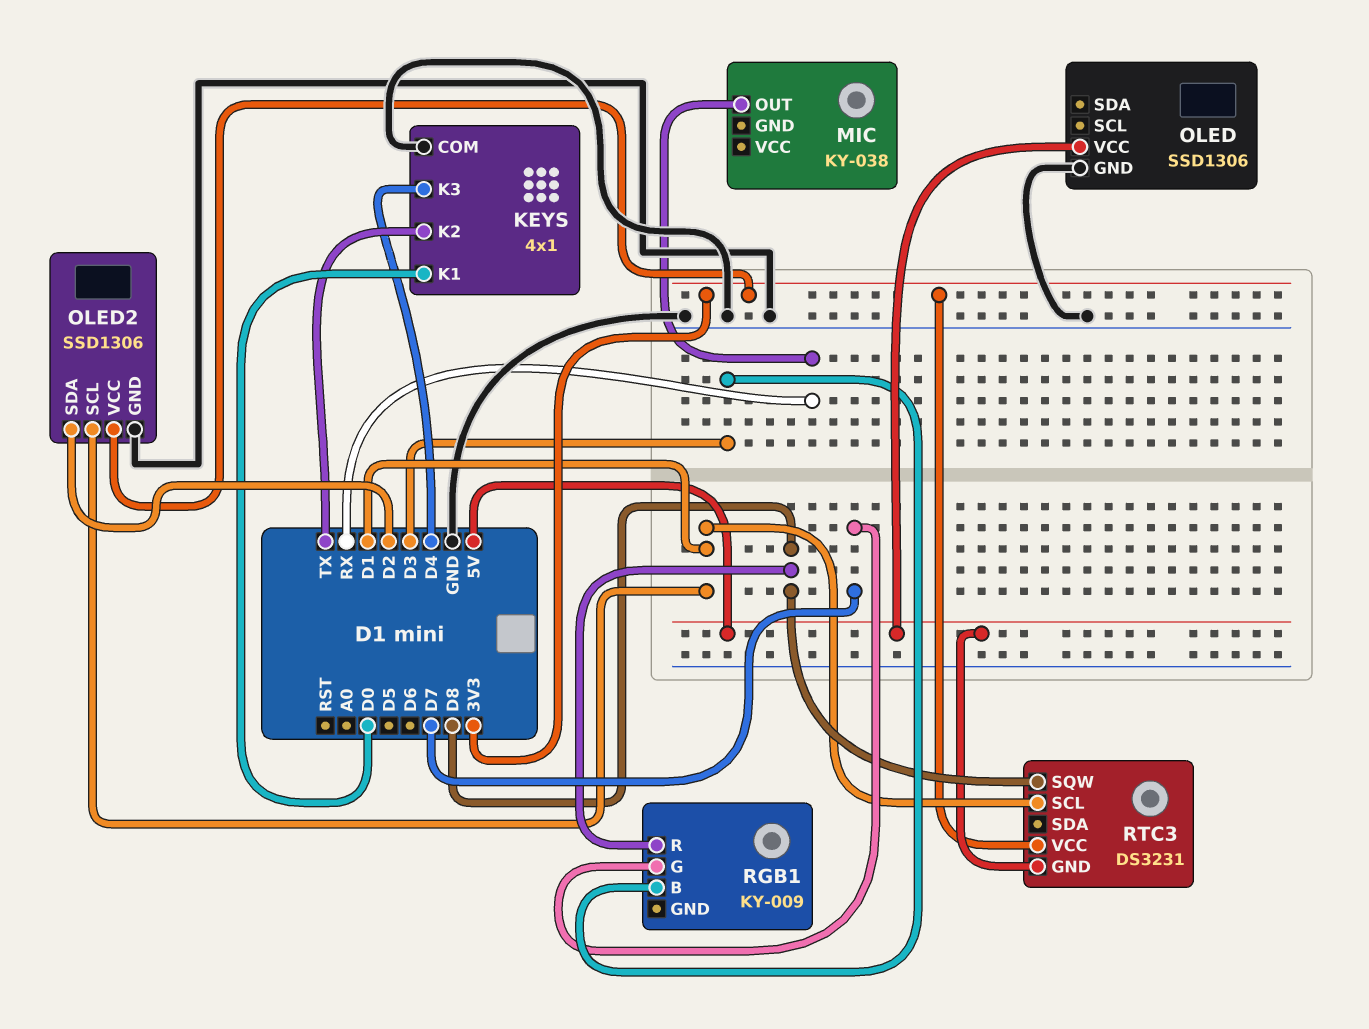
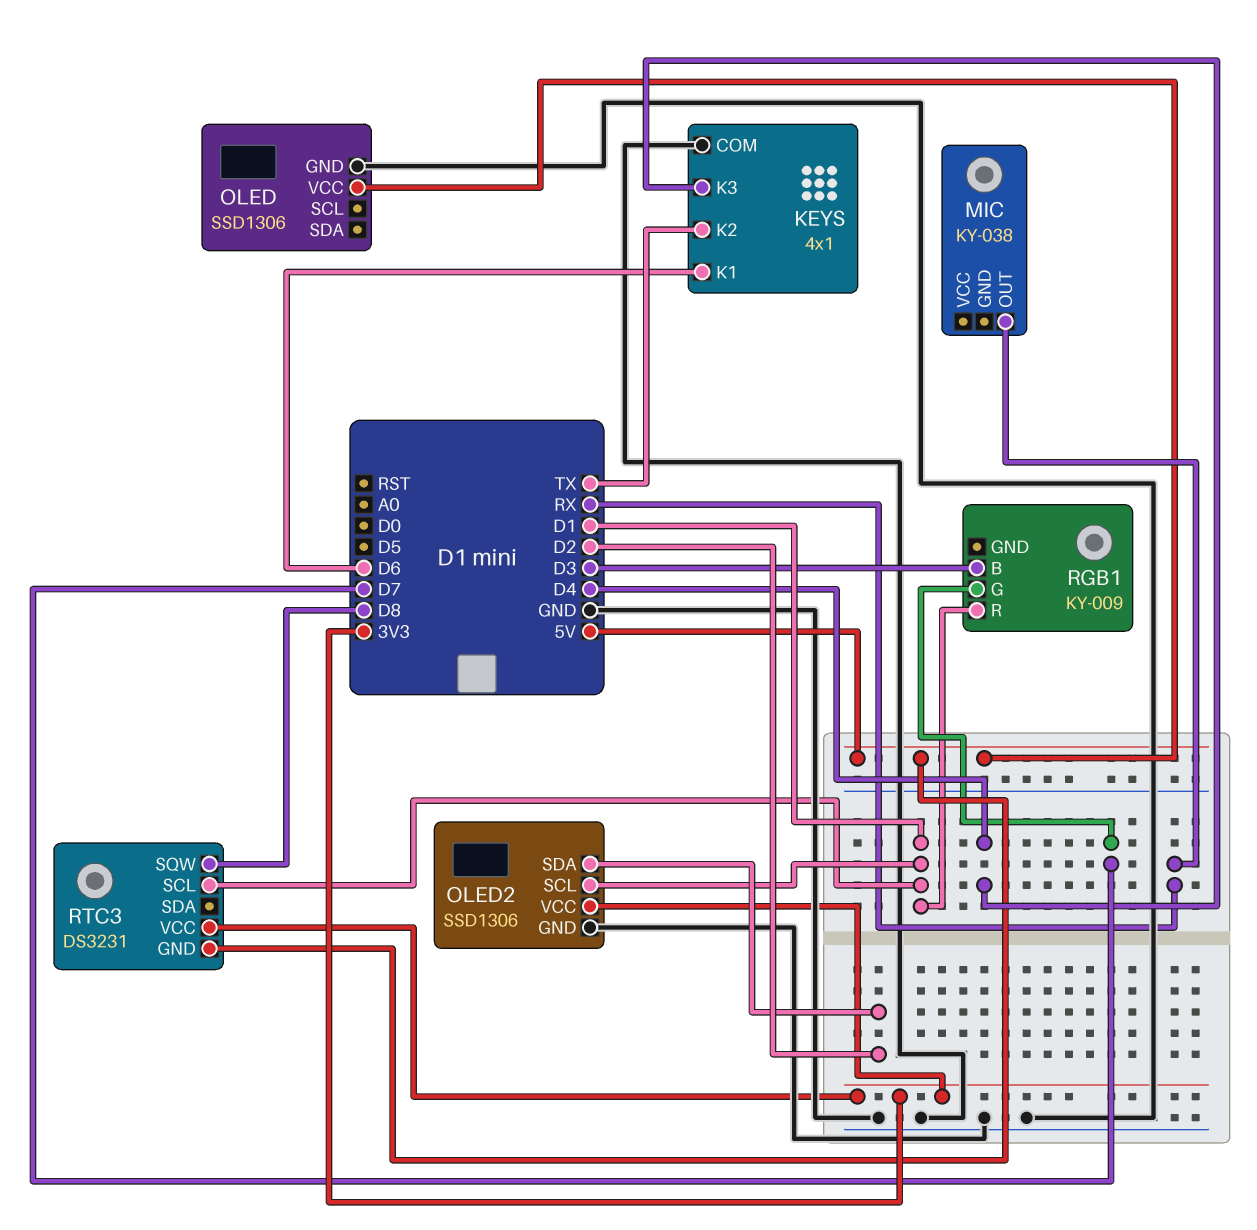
KEYS pin K1: D0 -> D6
RGB1 pin R: D8 -> D1

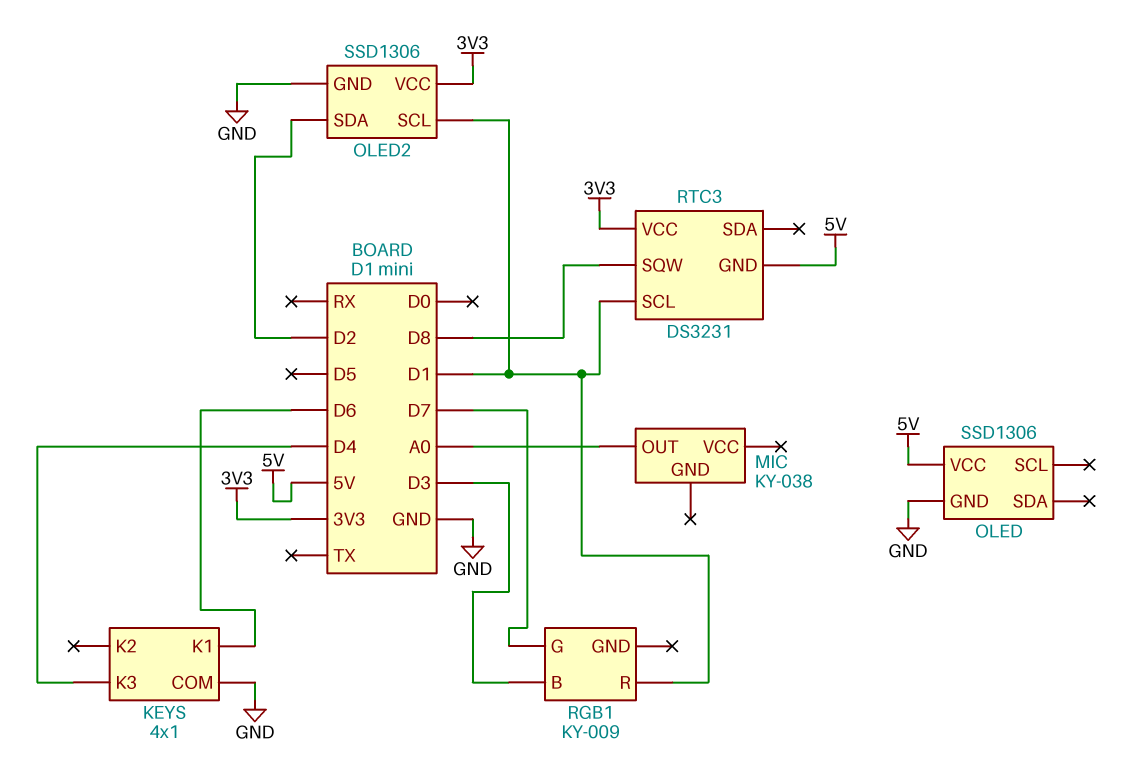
KEYS pin K2: TX -> none
MIC pin OUT: RX -> A0

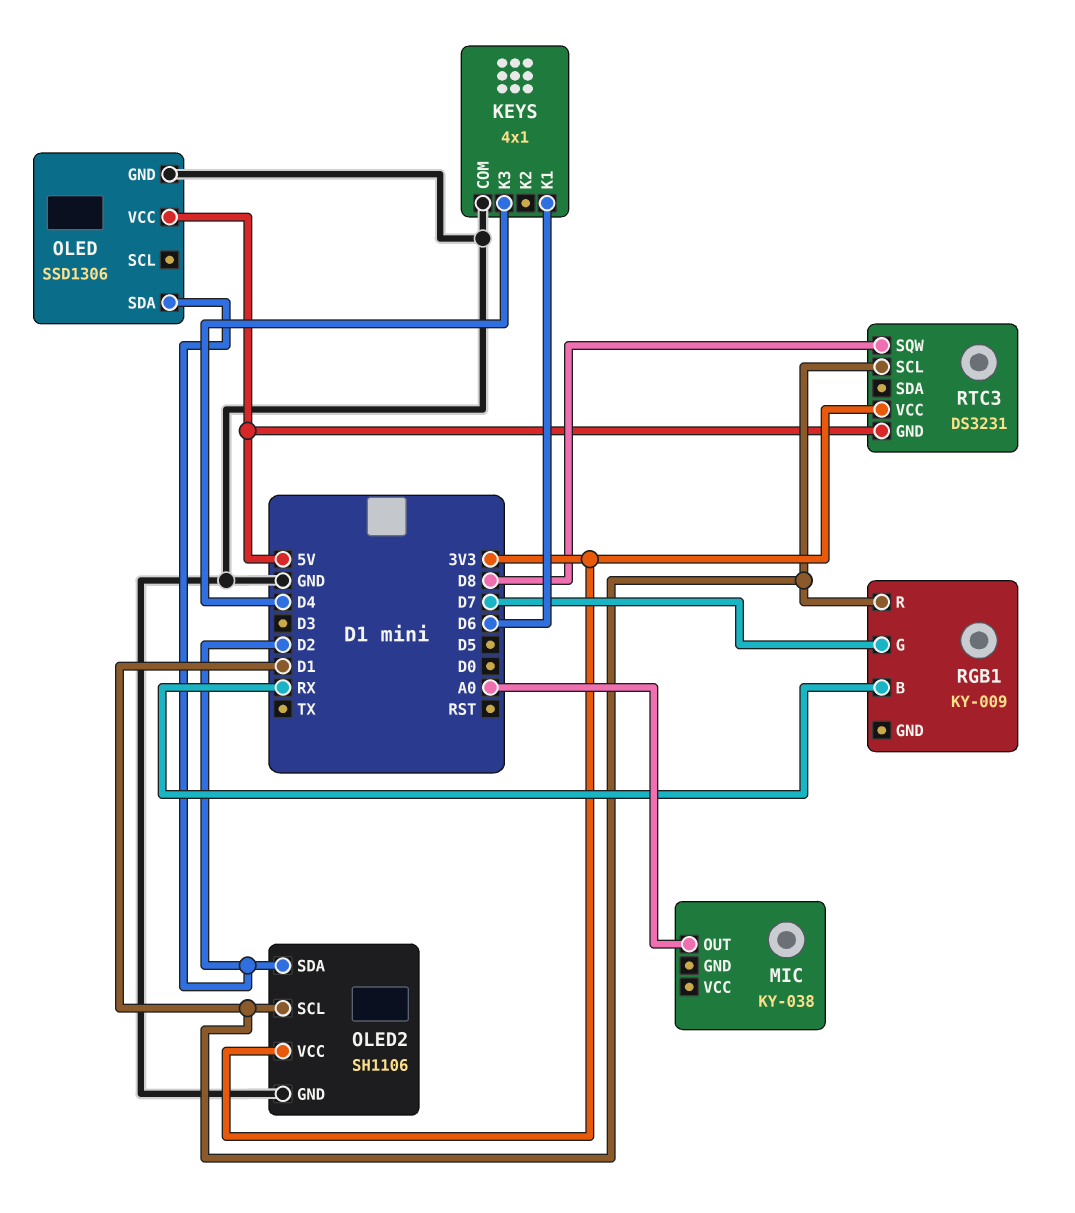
OLED pin SDA: none -> D2
OLED2: SSD1306 -> SH1106
RGB1 pin B: D3 -> RX

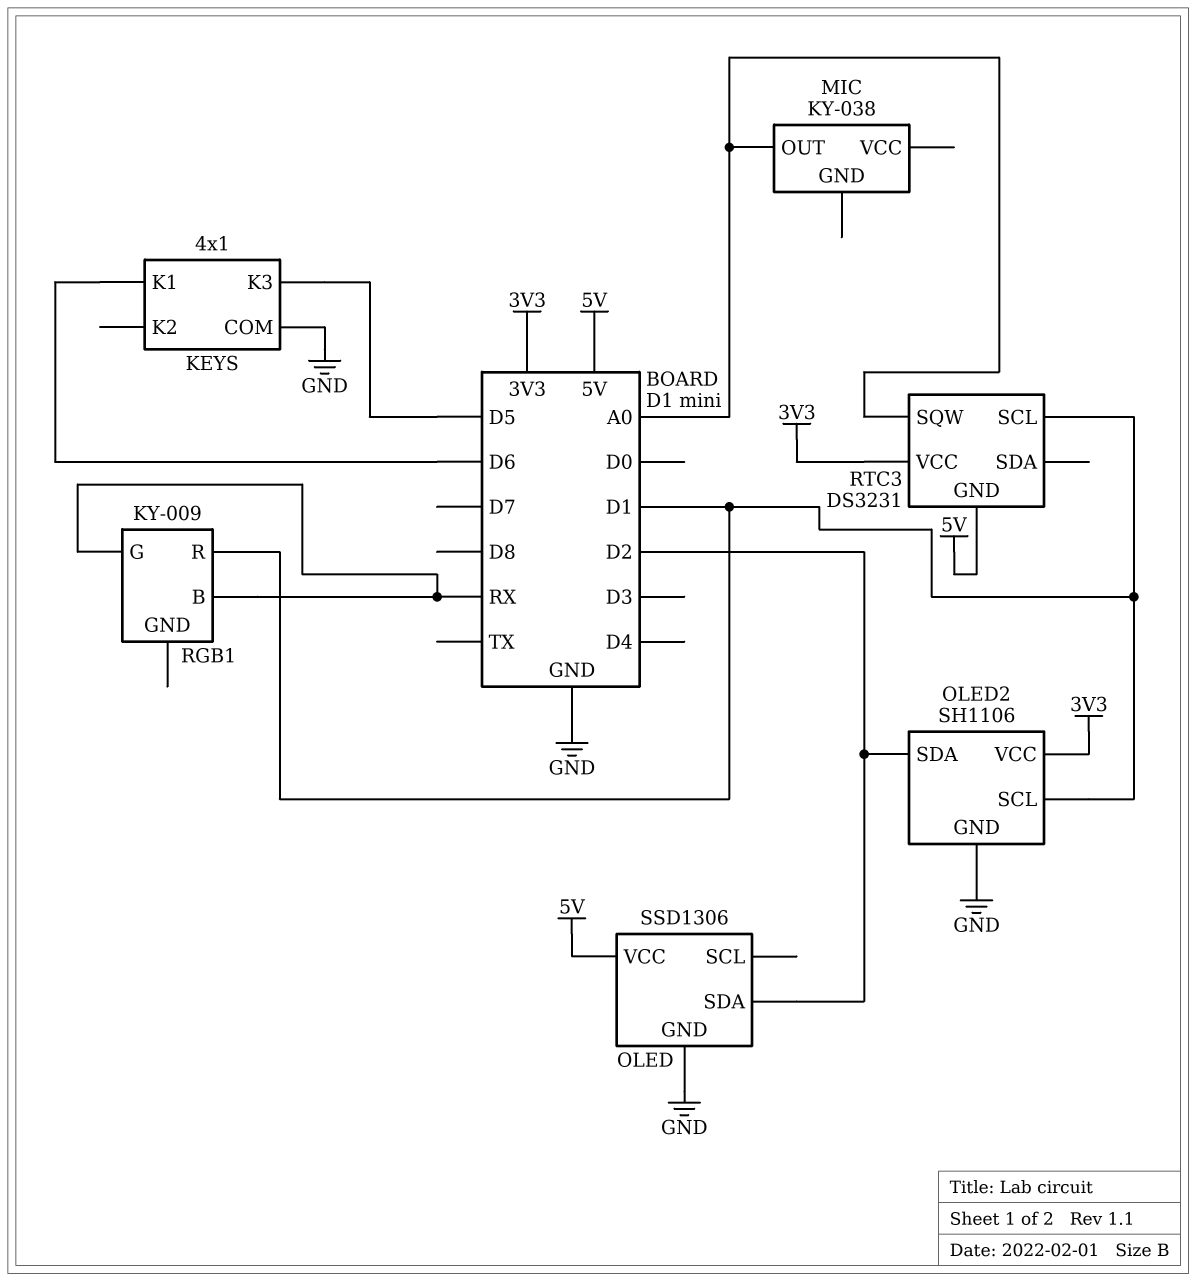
KEYS pin K3: D4 -> D5
RGB1 pin G: D7 -> RX
RTC3 pin SQW: D8 -> A0

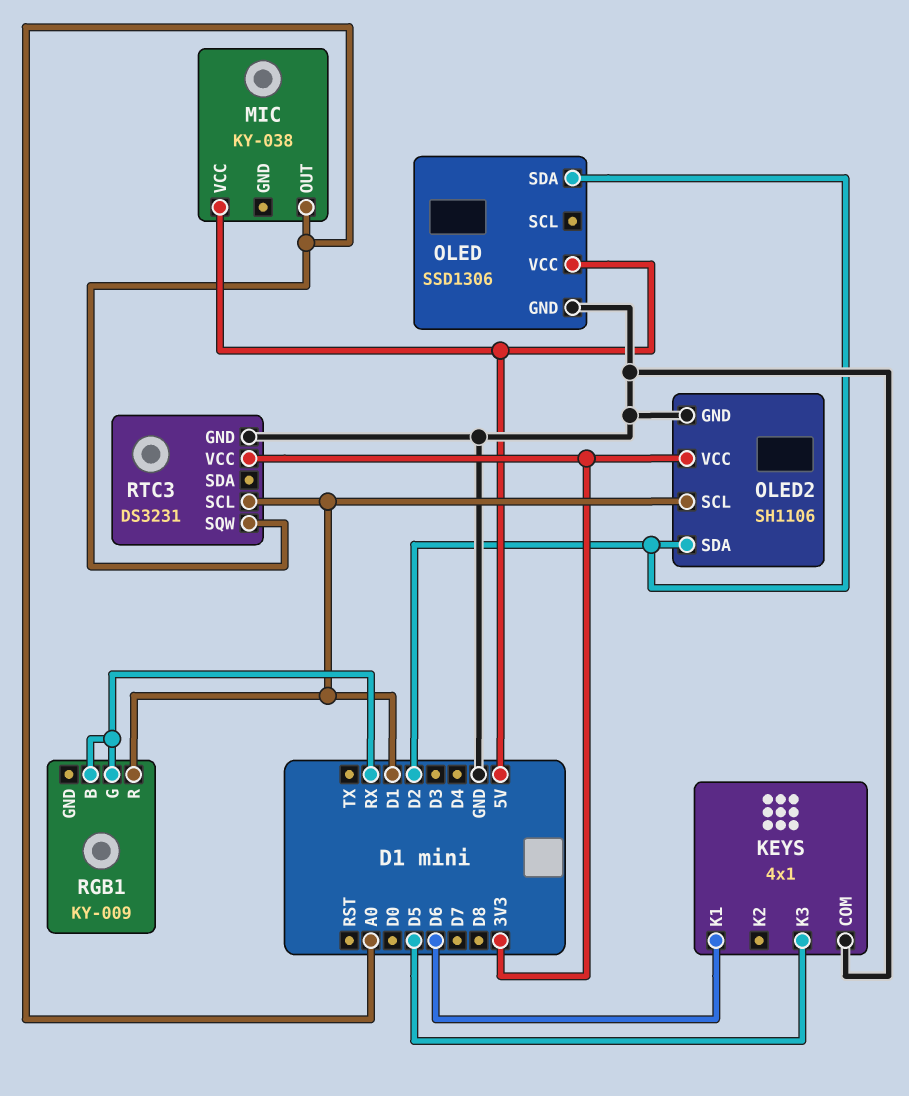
MIC pin VCC: none -> 5V
RTC3 pin GND: 5V -> GND

